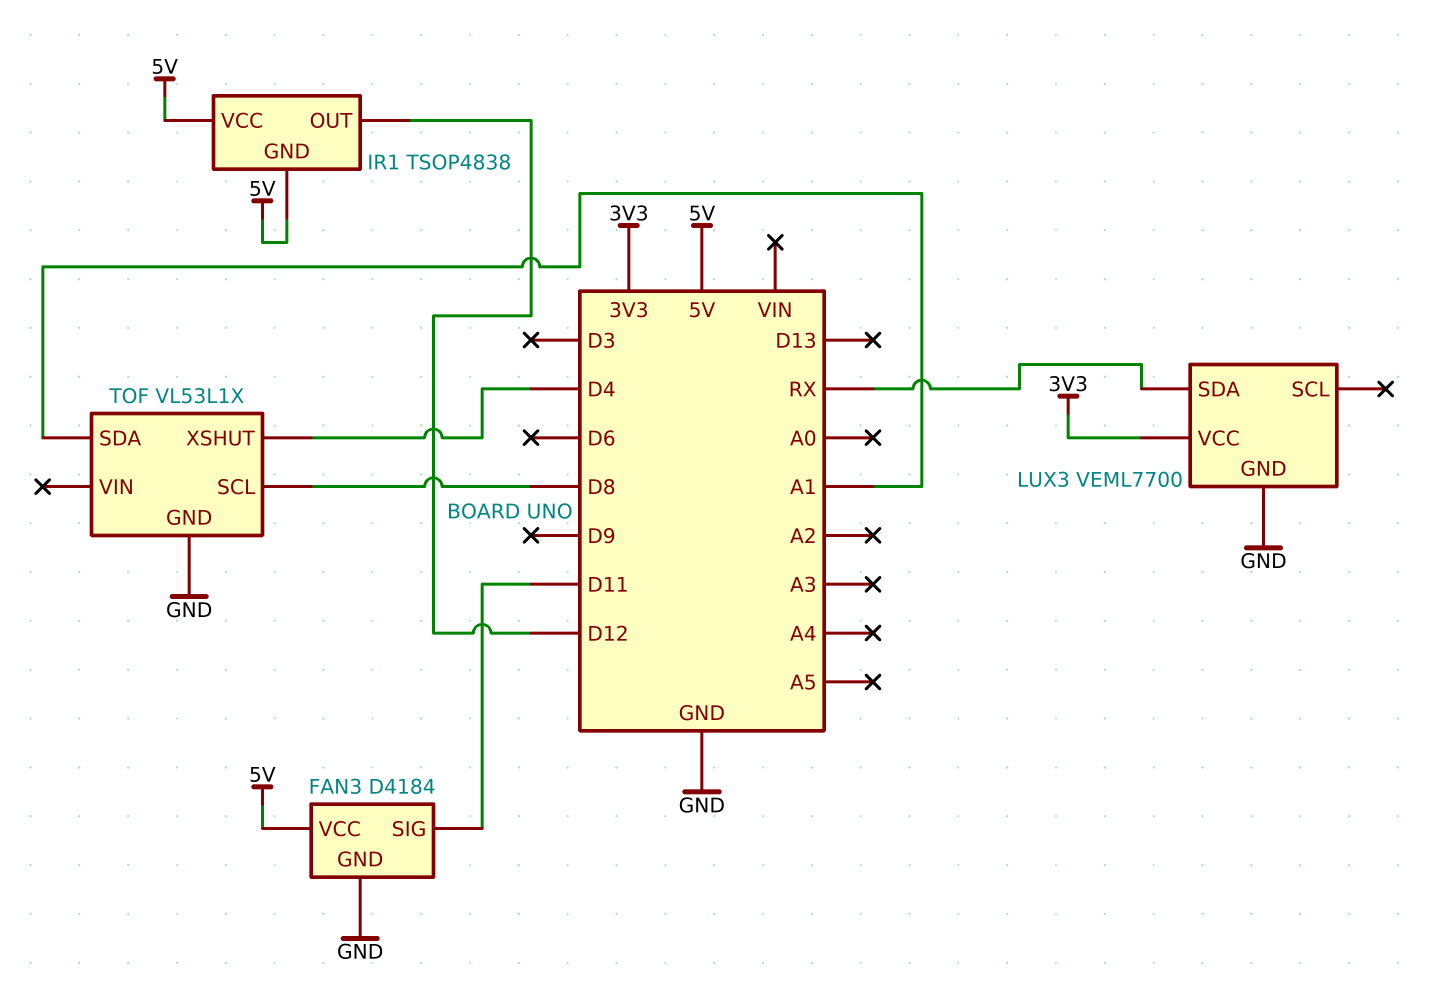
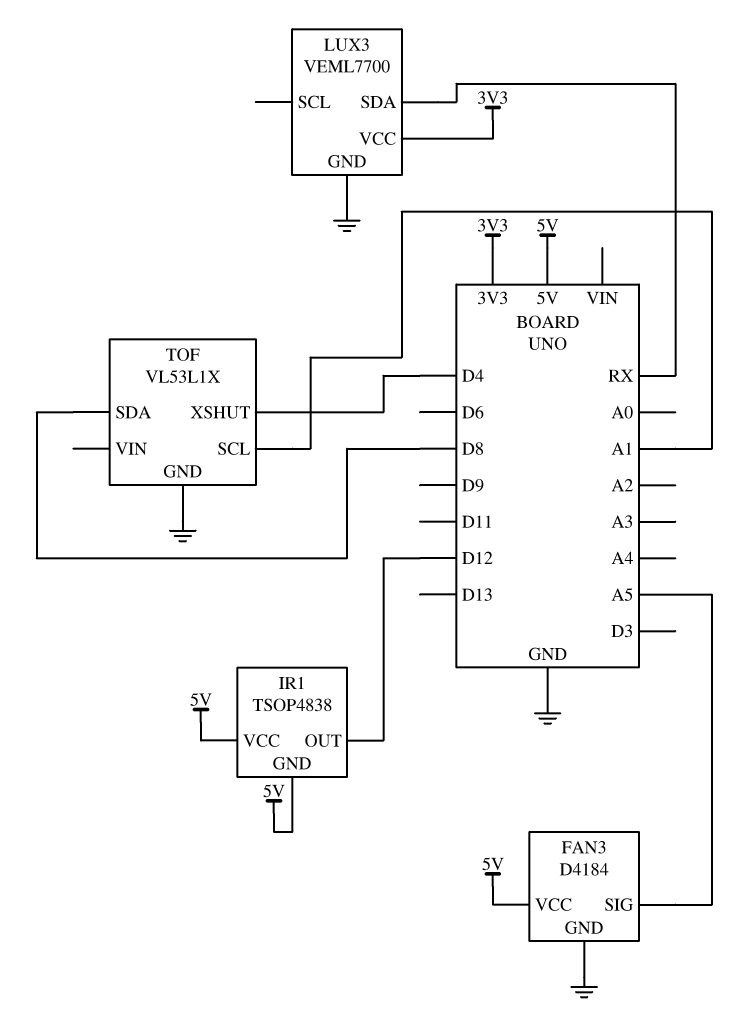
FAN3 pin SIG: D11 -> A5
TOF pin SCL: D8 -> A1
TOF pin SDA: A1 -> D8

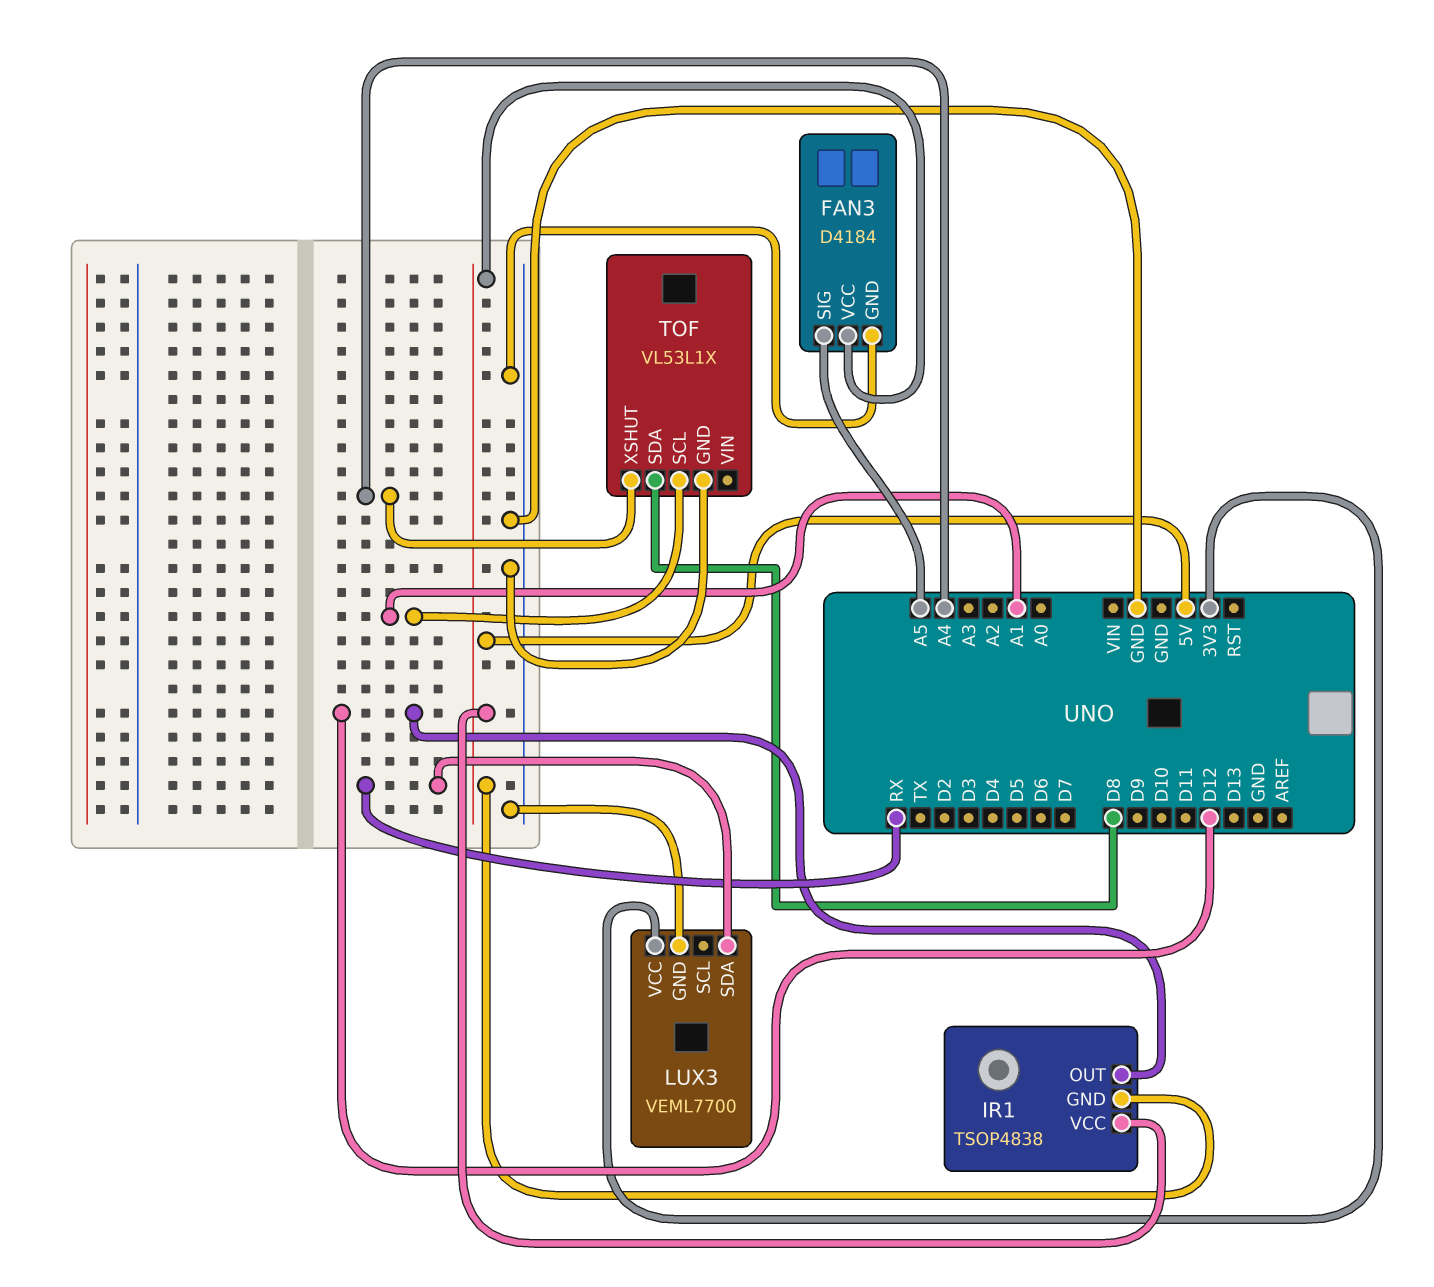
TOF pin XSHUT: D4 -> A4

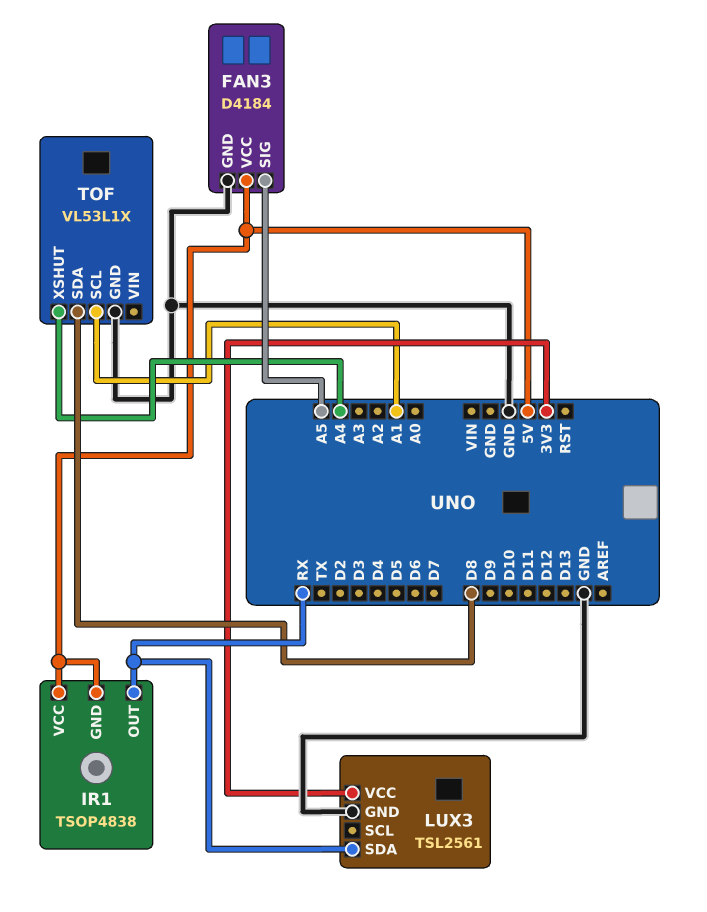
IR1 pin OUT: D12 -> RX
LUX3: VEML7700 -> TSL2561

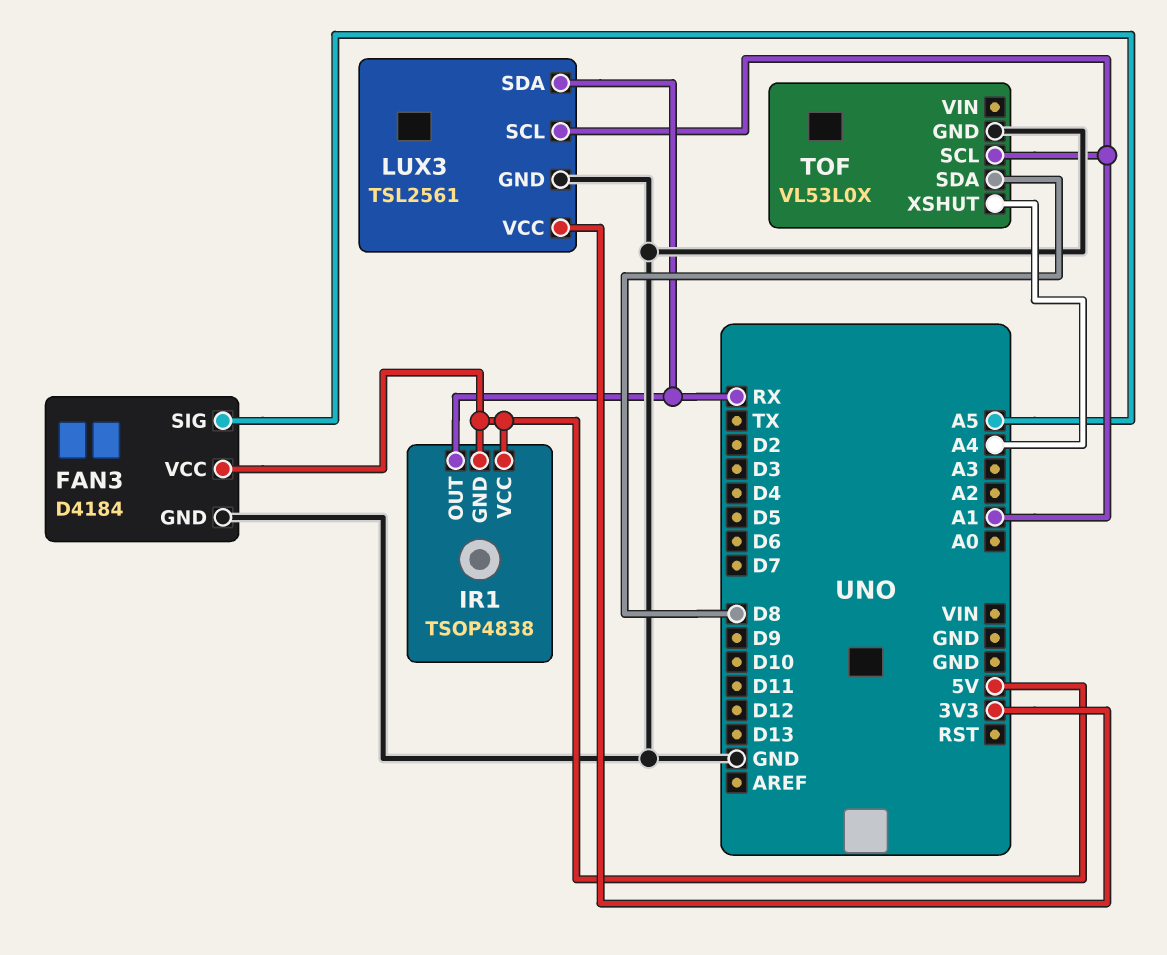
LUX3 pin SCL: none -> A1
TOF: VL53L1X -> VL53L0X

